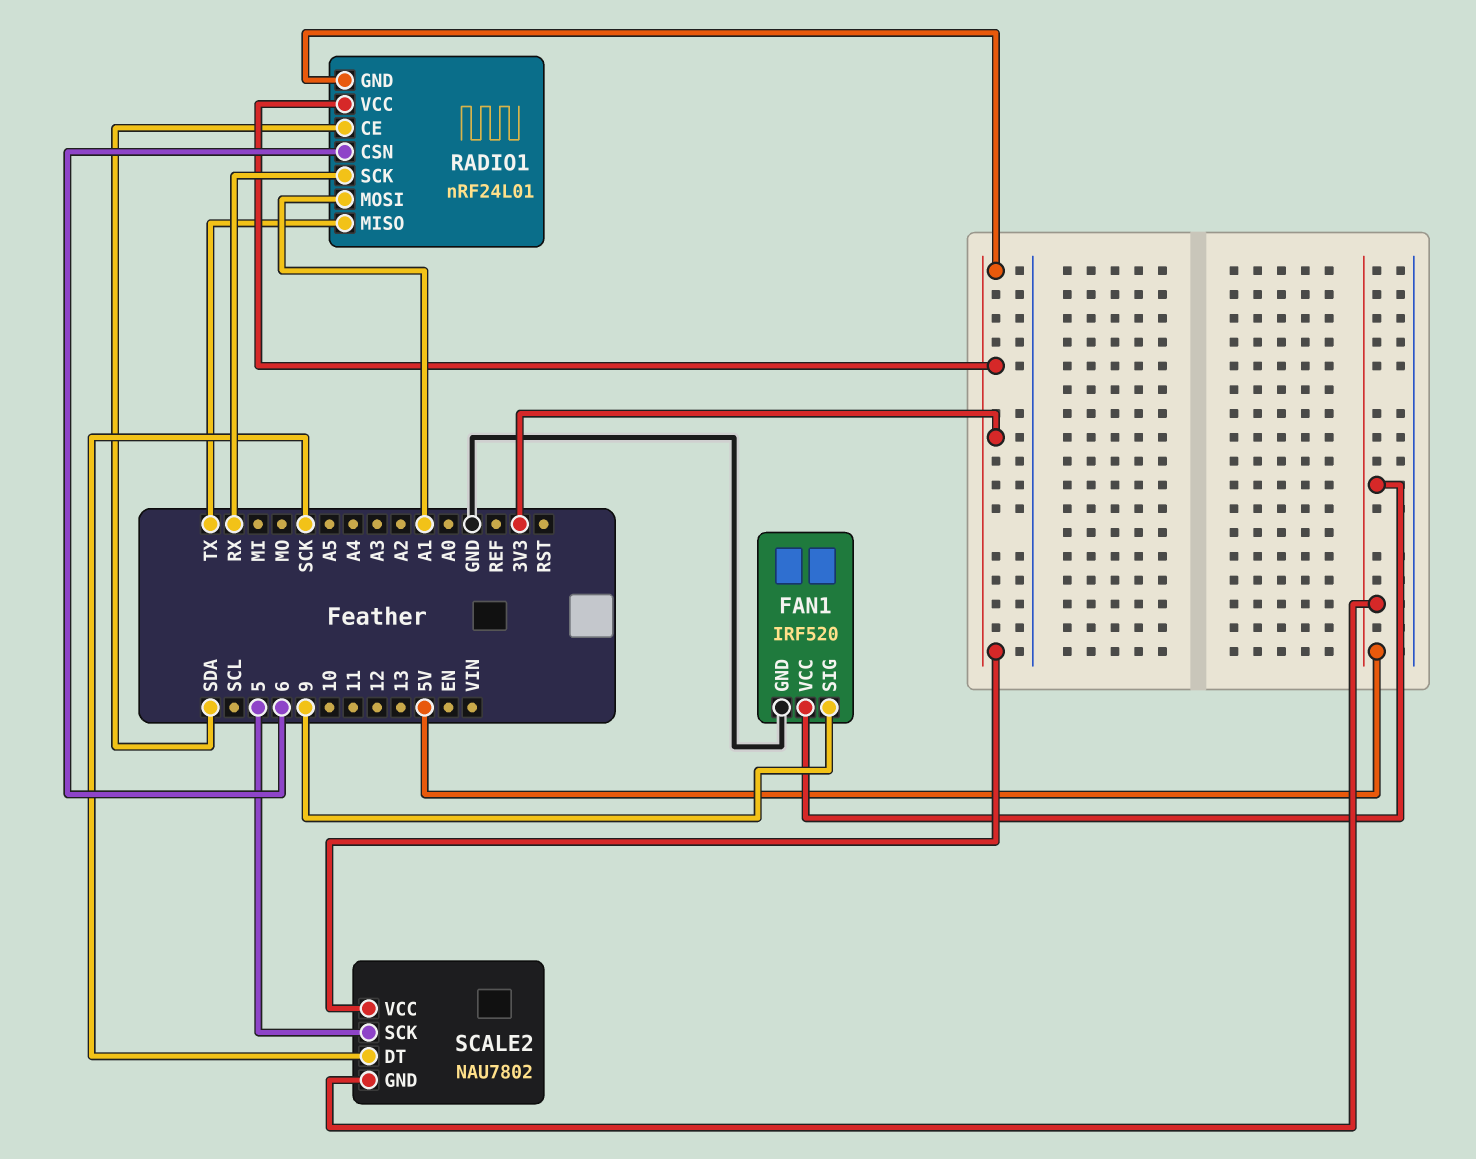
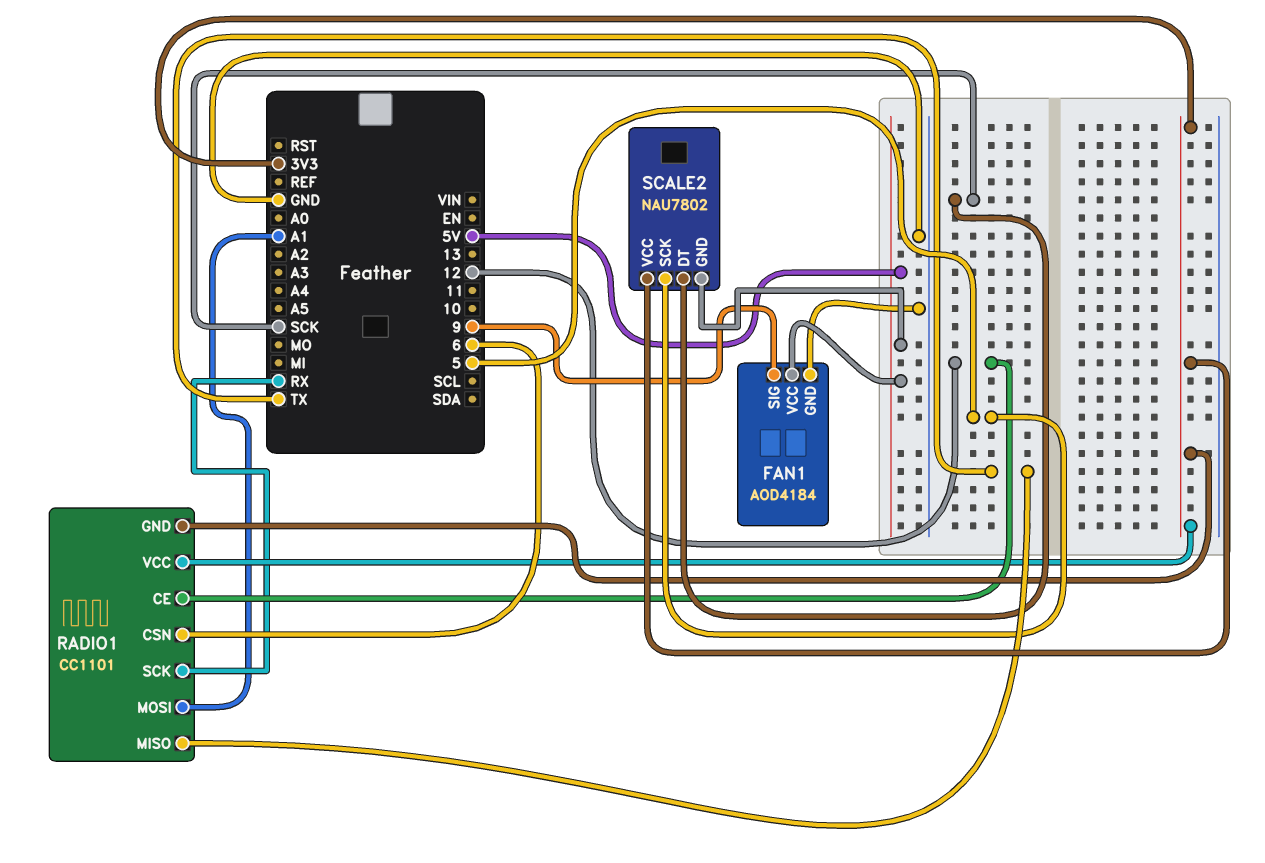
FAN1: IRF520 -> AOD4184
RADIO1: nRF24L01 -> CC1101
RADIO1 pin CE: SDA -> 12

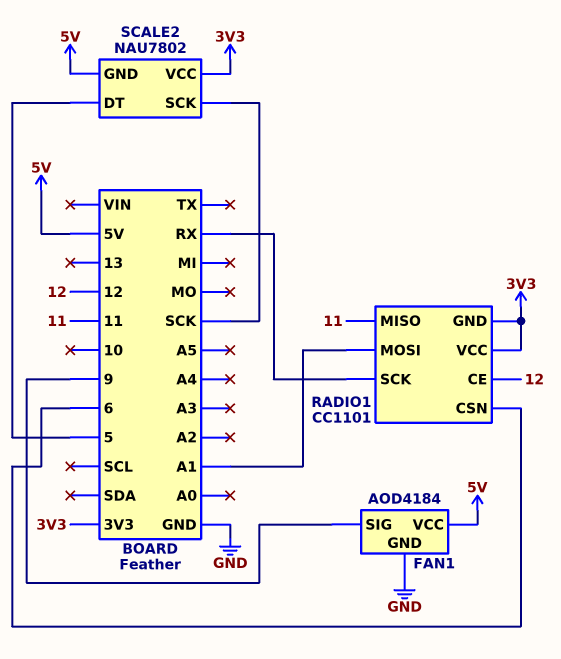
RADIO1 pin MISO: TX -> 11
SCALE2 pin DT: SCK -> 5
SCALE2 pin SCK: 5 -> SCK

